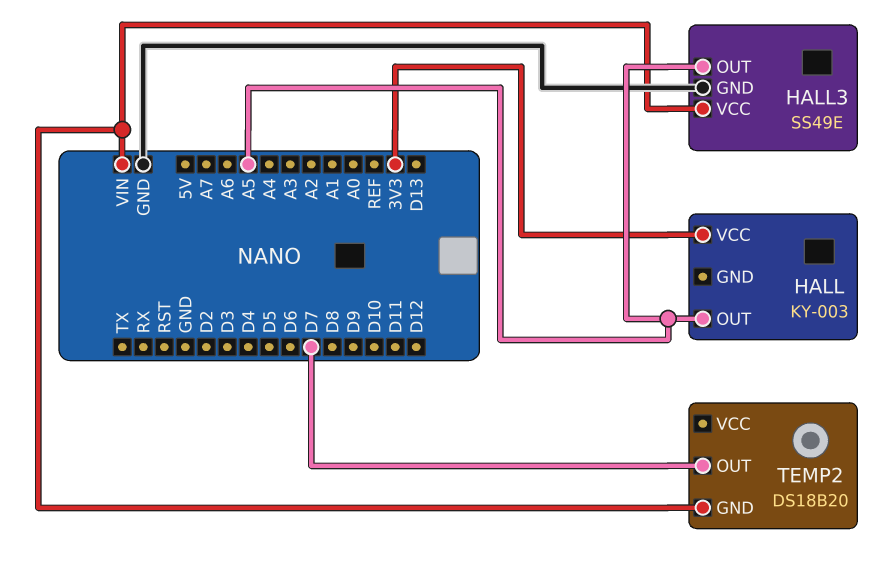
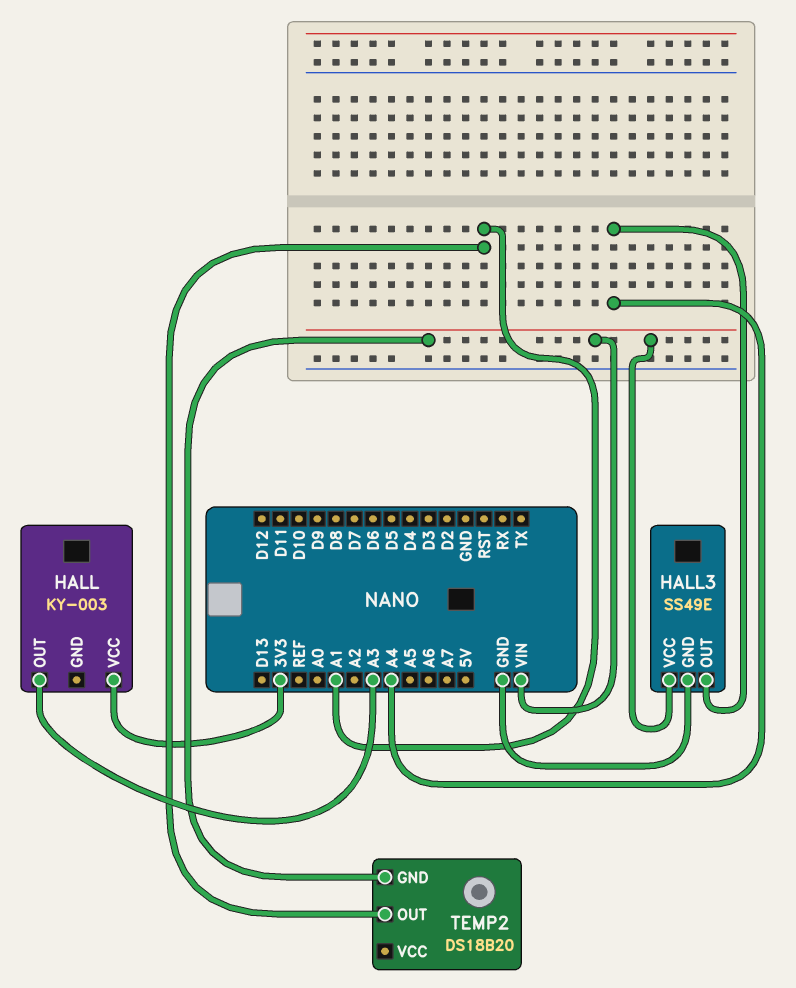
HALL pin OUT: A5 -> A3
HALL3 pin OUT: A5 -> A4
TEMP2 pin OUT: D7 -> A1

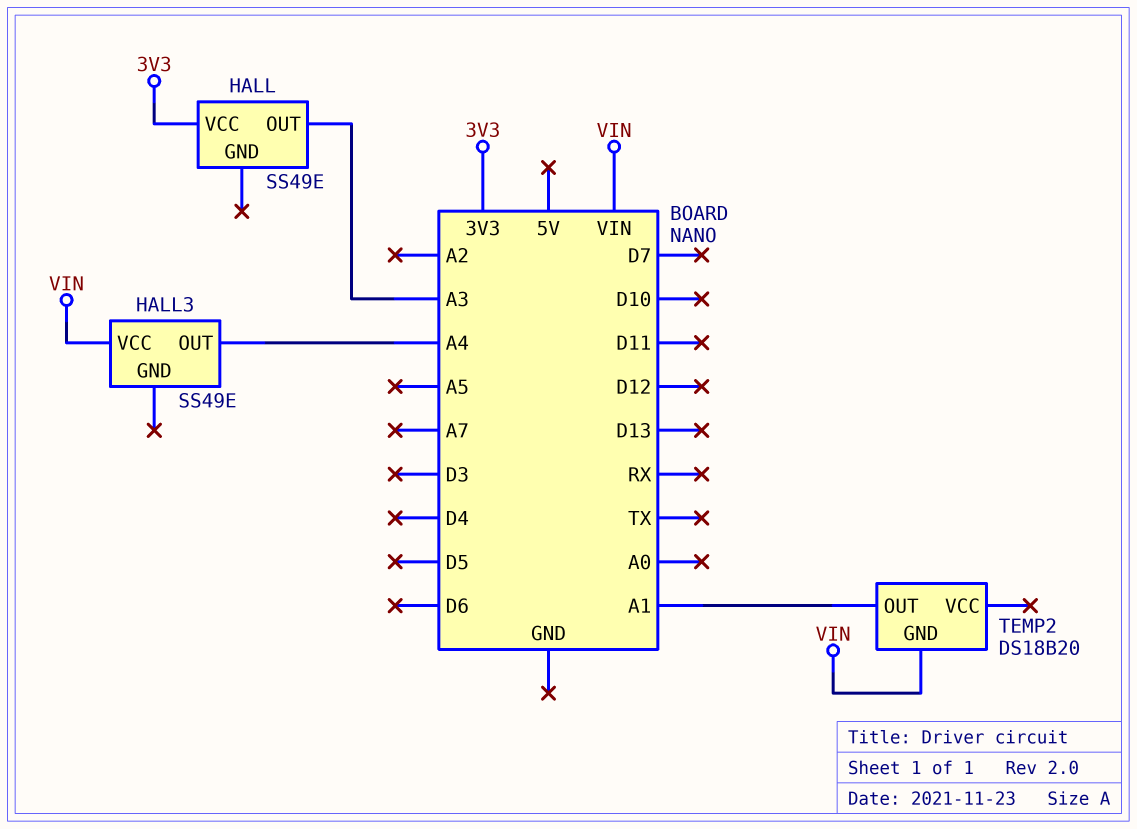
HALL: KY-003 -> SS49E
HALL3 pin GND: GND -> none

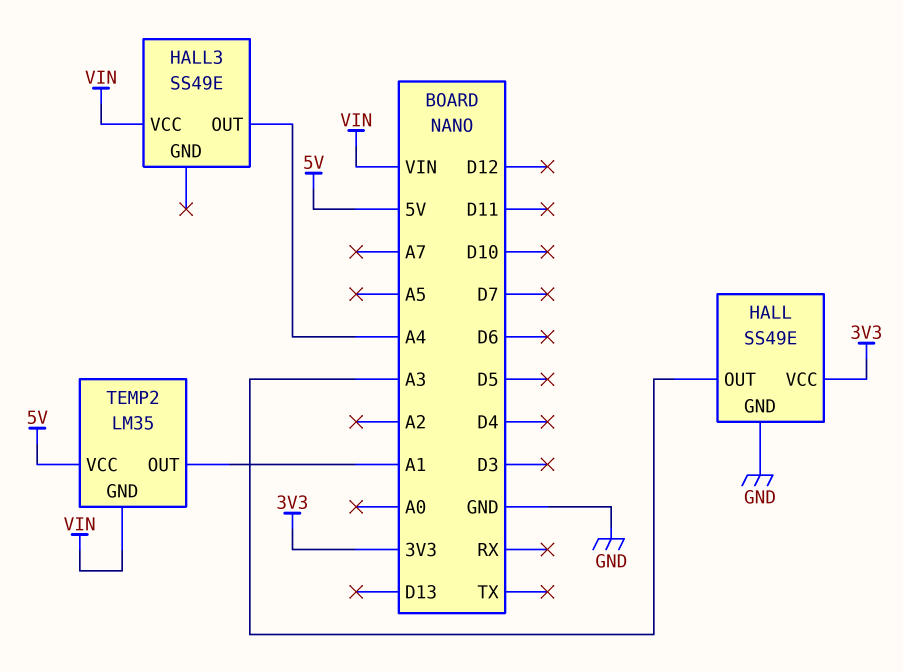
HALL pin GND: none -> GND
TEMP2: DS18B20 -> LM35
TEMP2 pin VCC: none -> 5V

